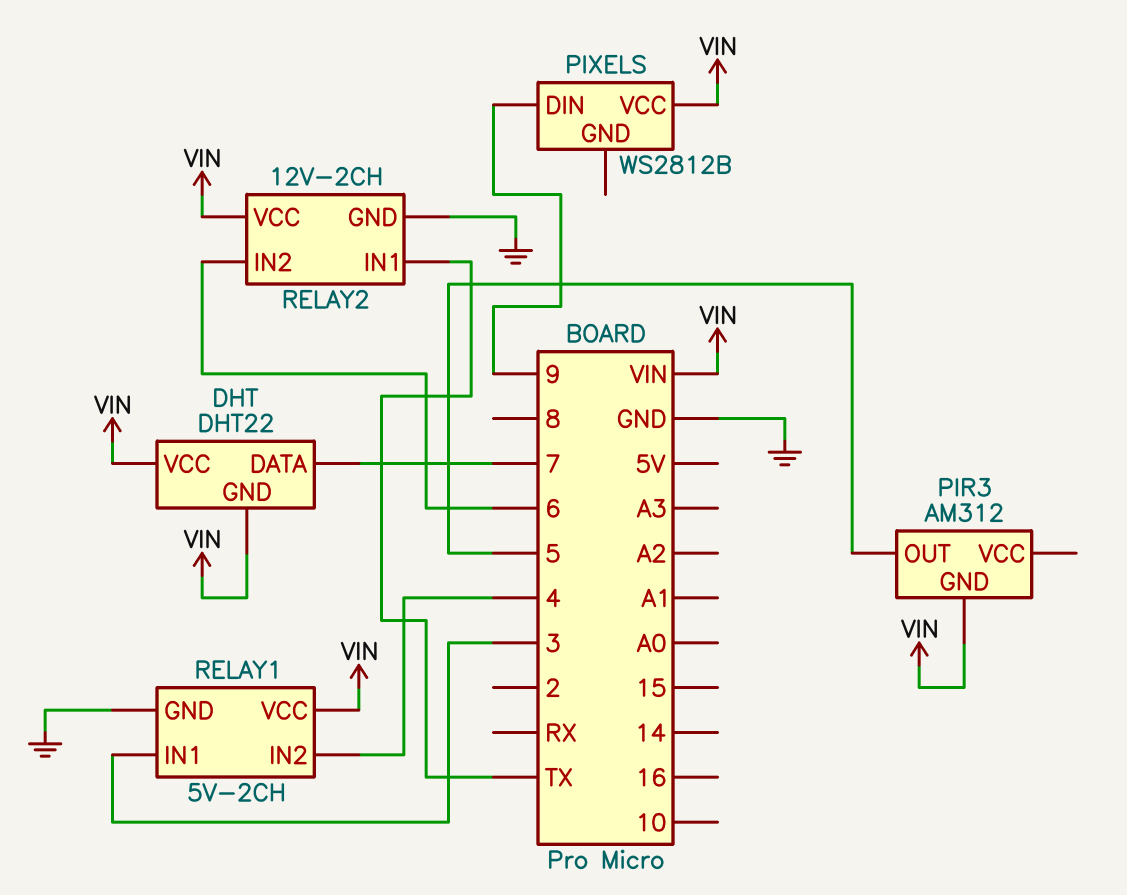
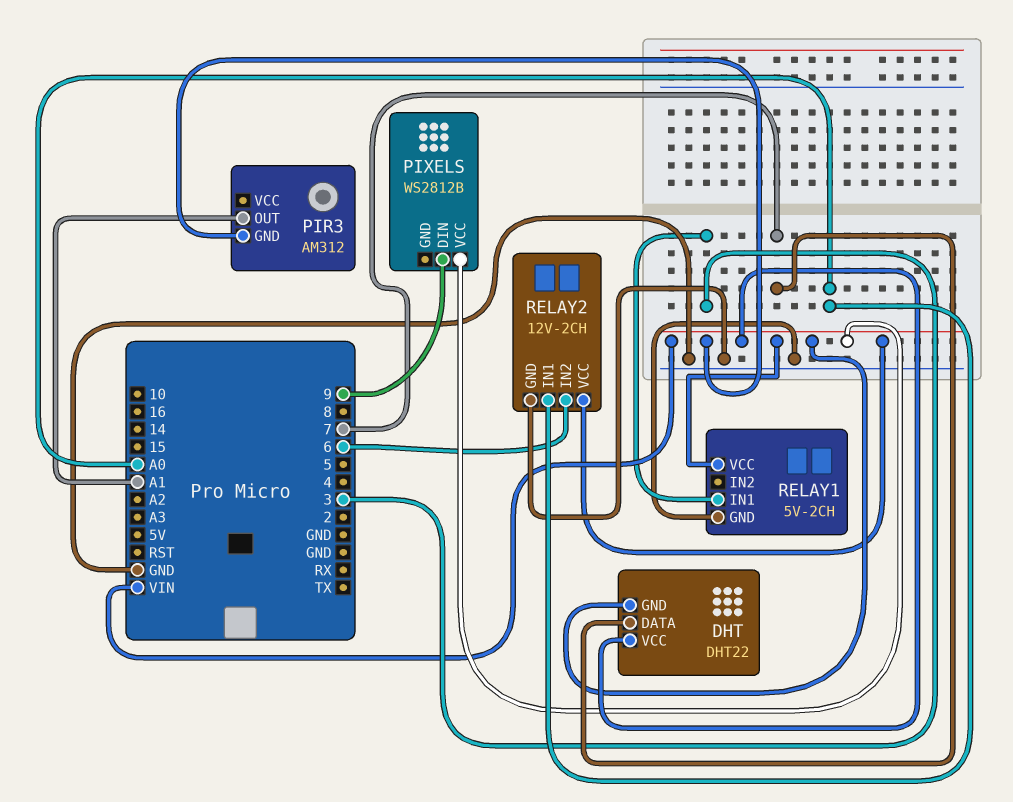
PIR3 pin OUT: 5 -> A1
RELAY1 pin IN2: 4 -> none
RELAY2 pin IN1: TX -> A0

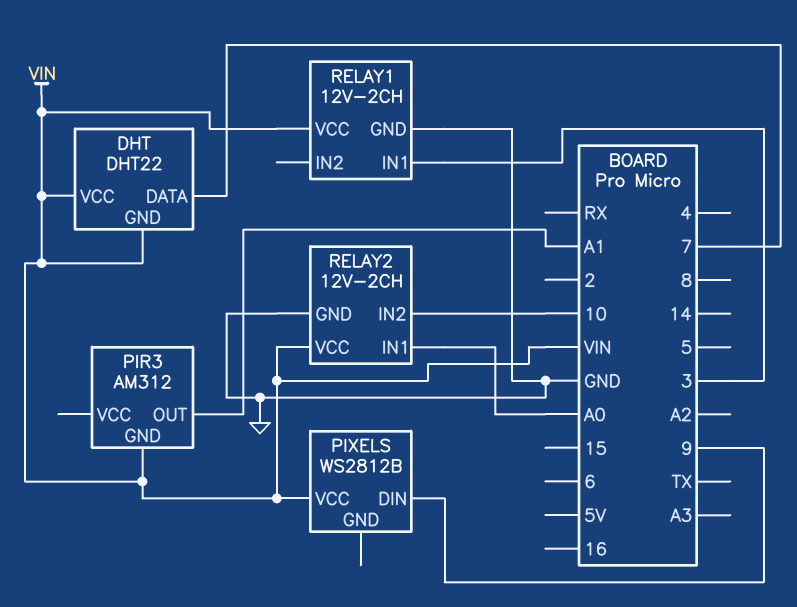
RELAY1: 5V-2CH -> 12V-2CH
RELAY2 pin IN2: 6 -> 10

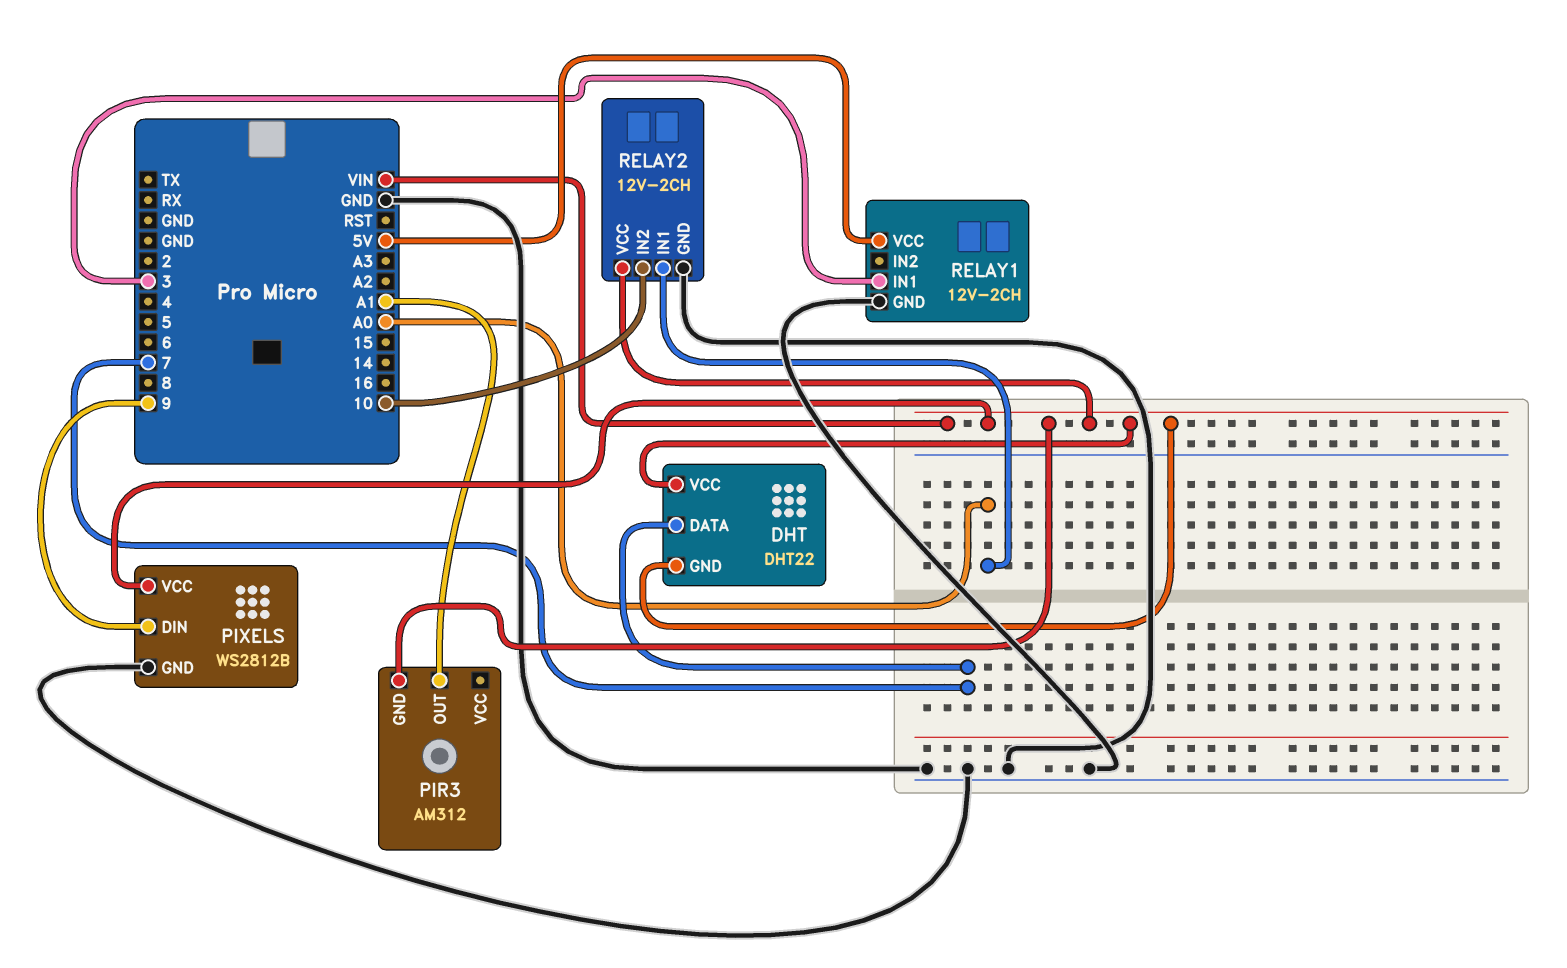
PIXELS pin GND: none -> GND
RELAY1 pin VCC: VIN -> 5V

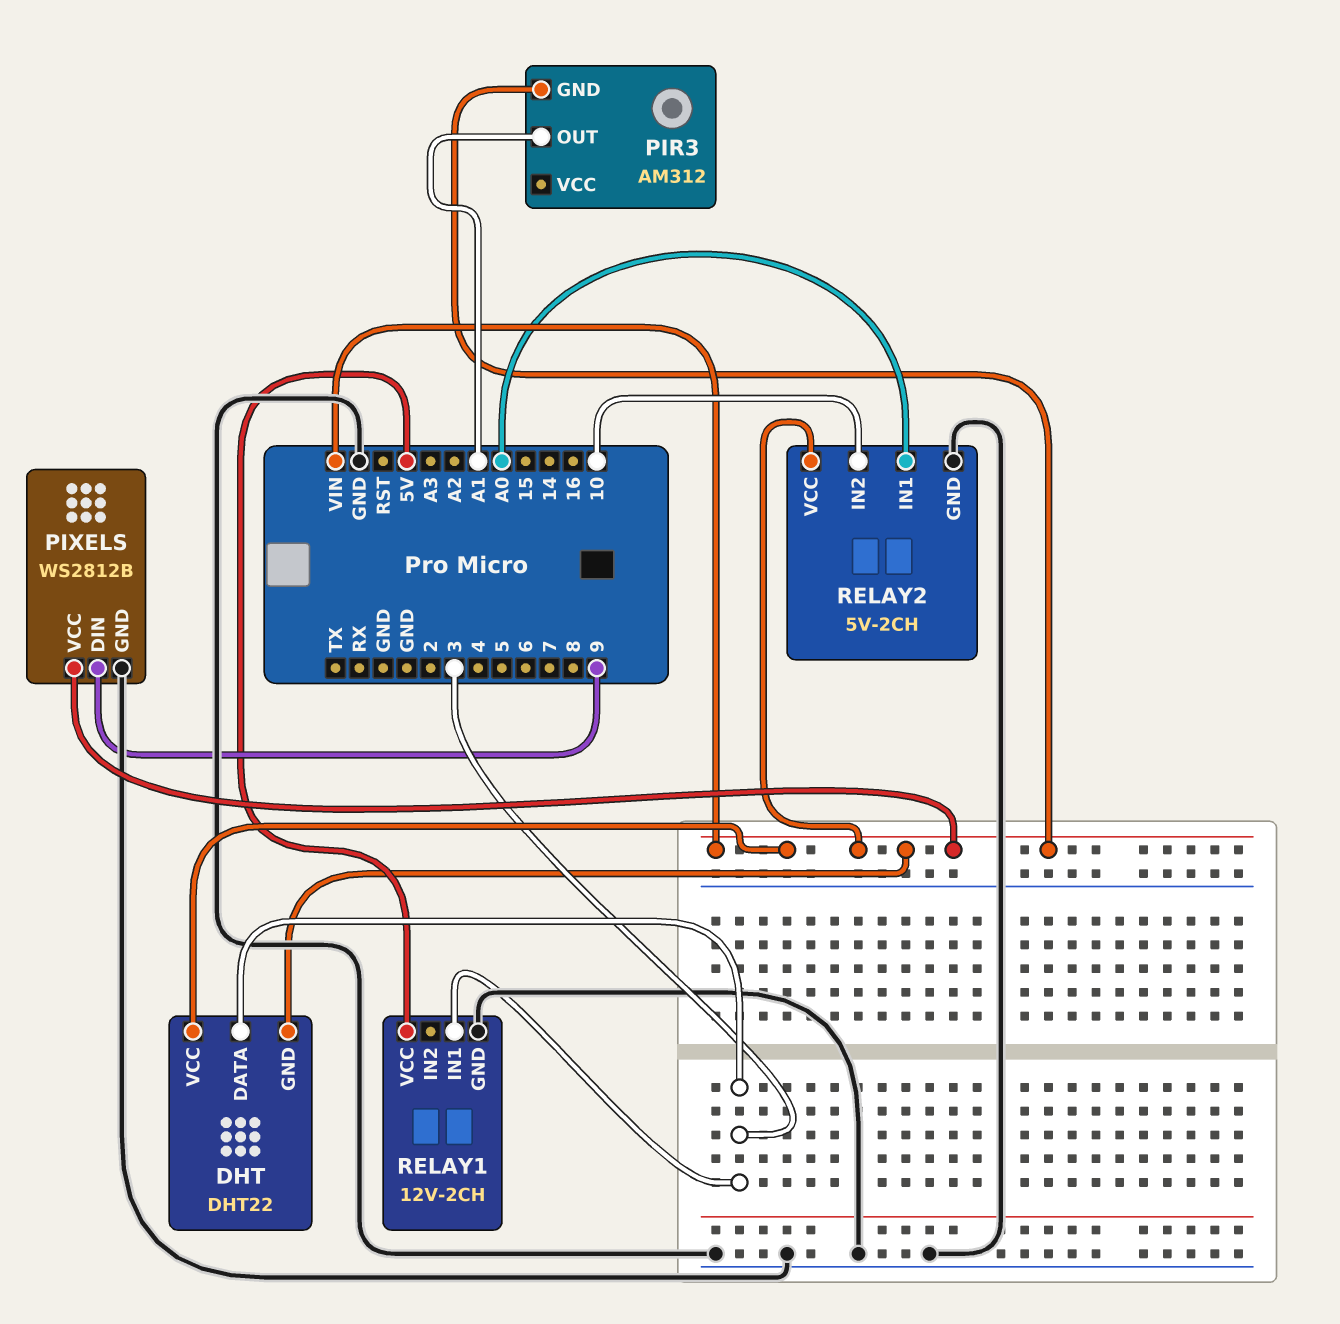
DHT pin DATA: 7 -> 3
RELAY2: 12V-2CH -> 5V-2CH

